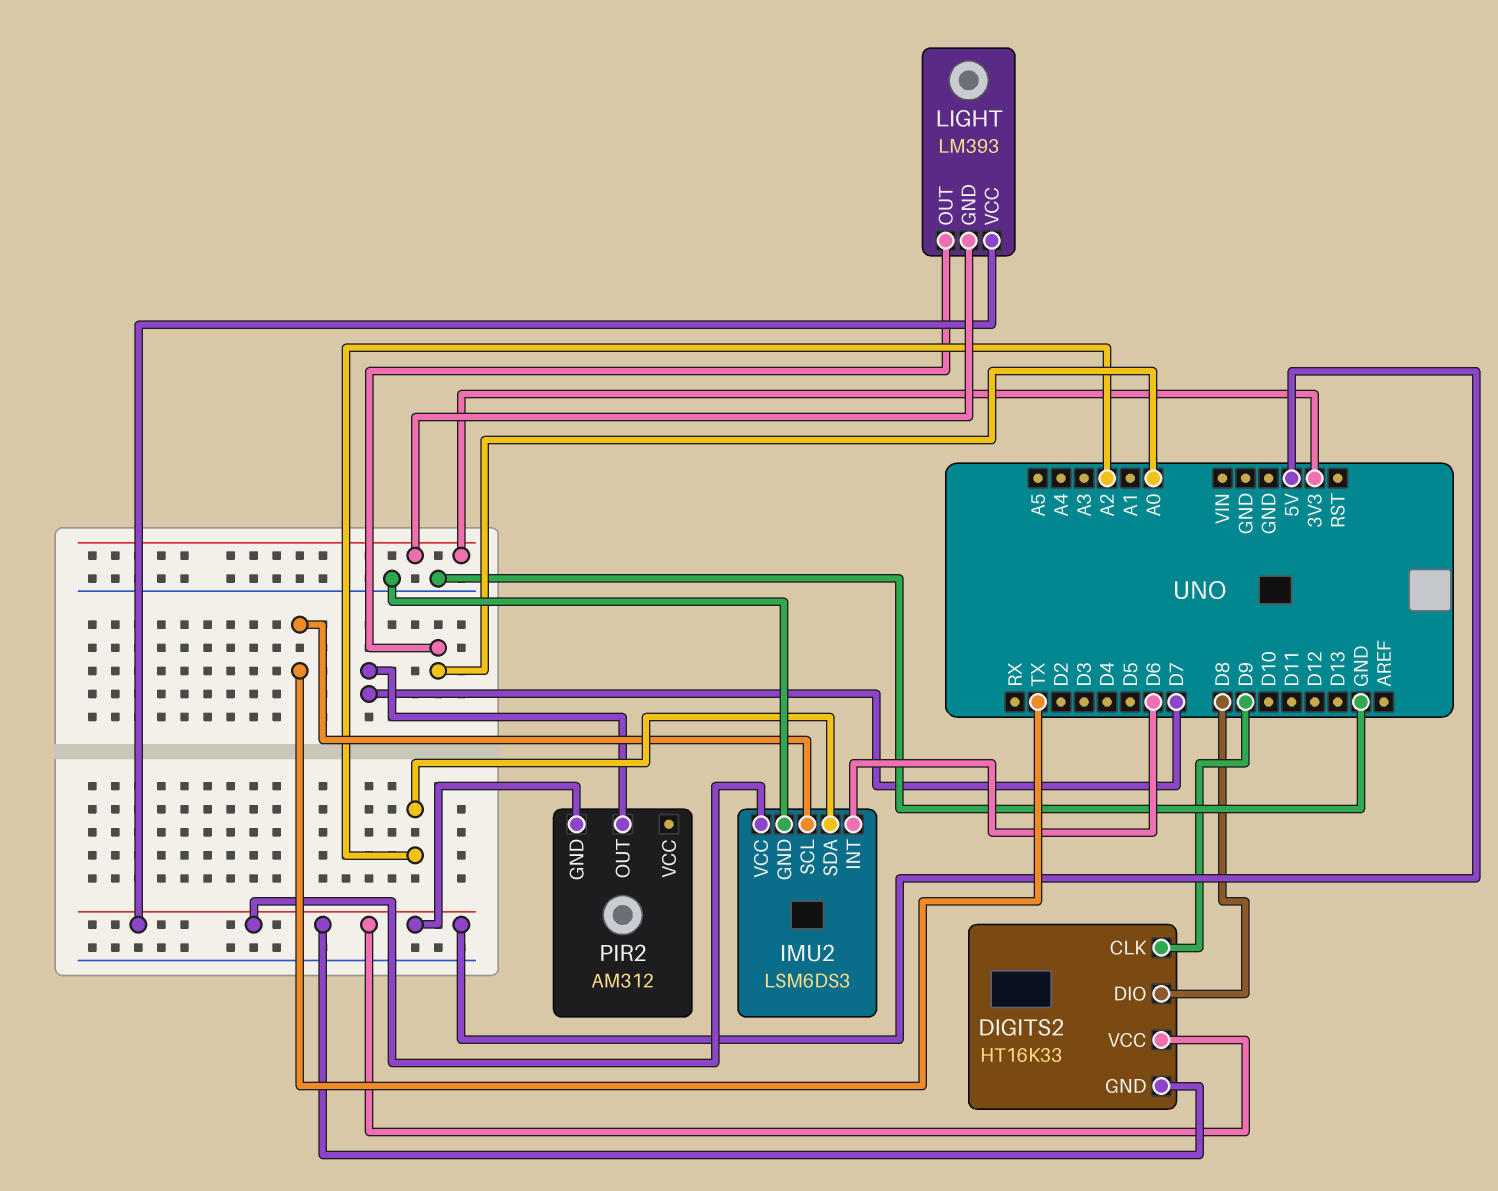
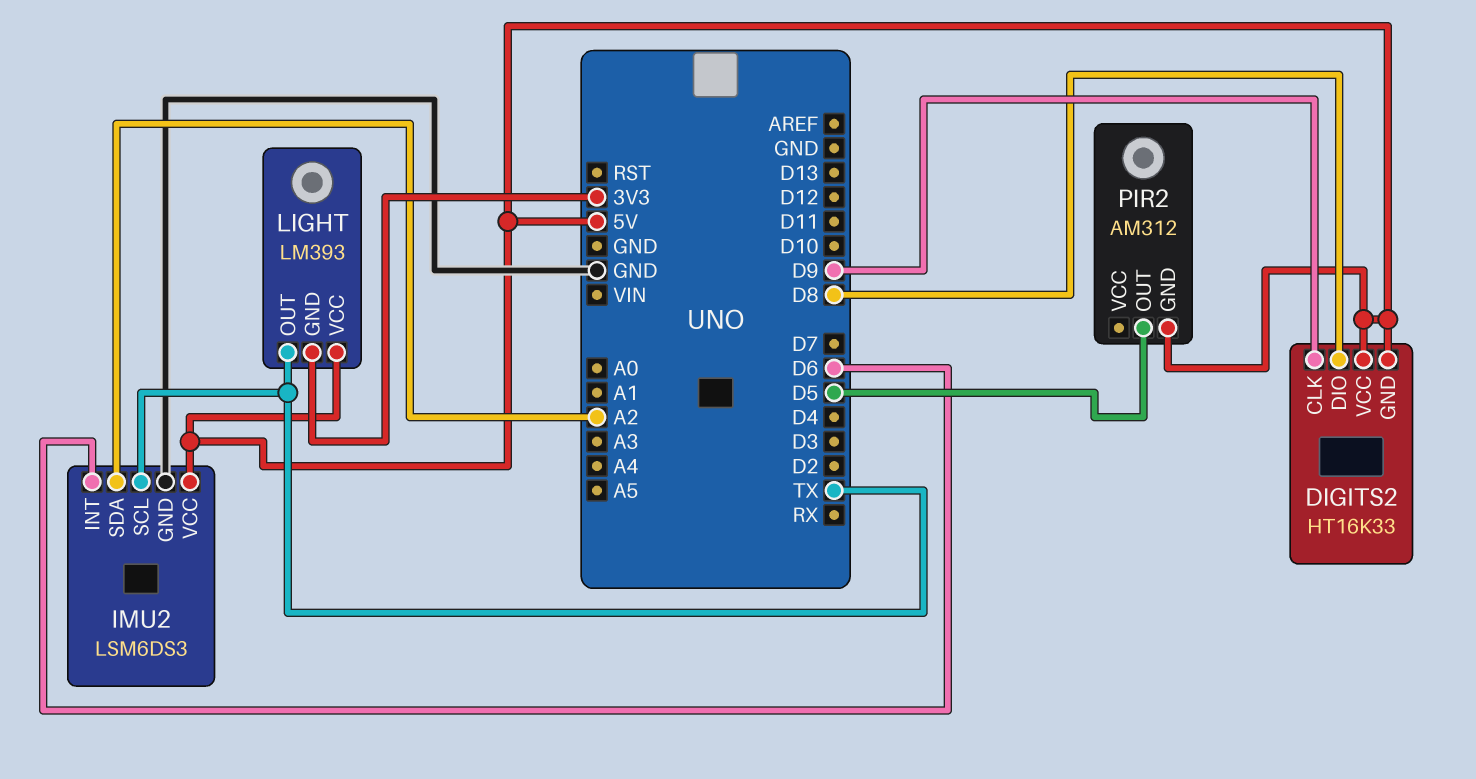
LIGHT pin OUT: A0 -> TX
PIR2 pin OUT: D7 -> D5

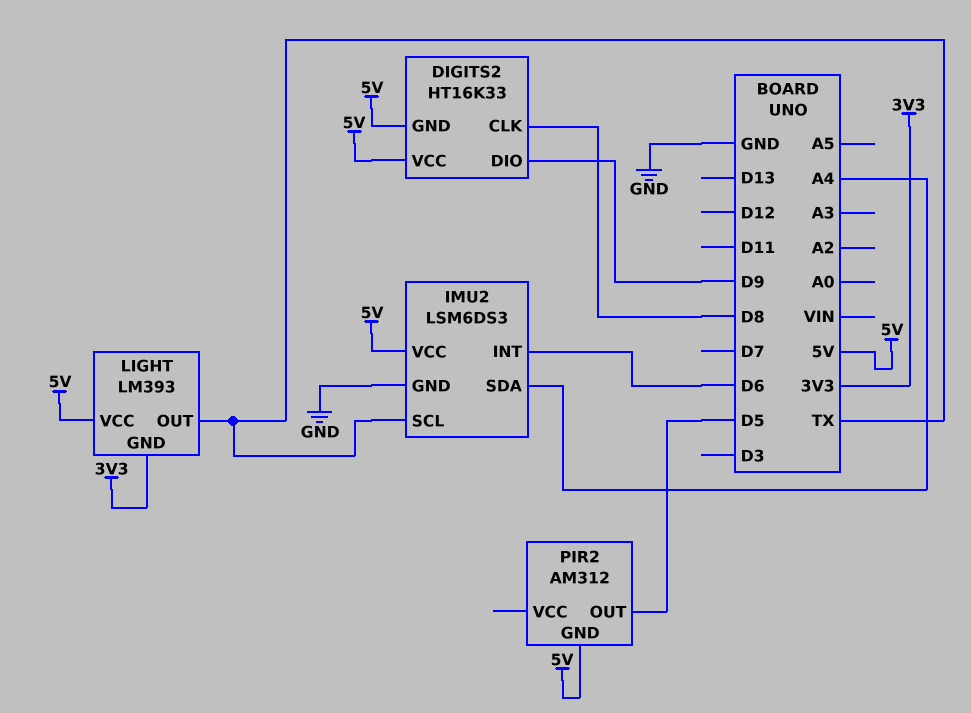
DIGITS2 pin CLK: D9 -> D8
DIGITS2 pin DIO: D8 -> D9
IMU2 pin SDA: A2 -> A4

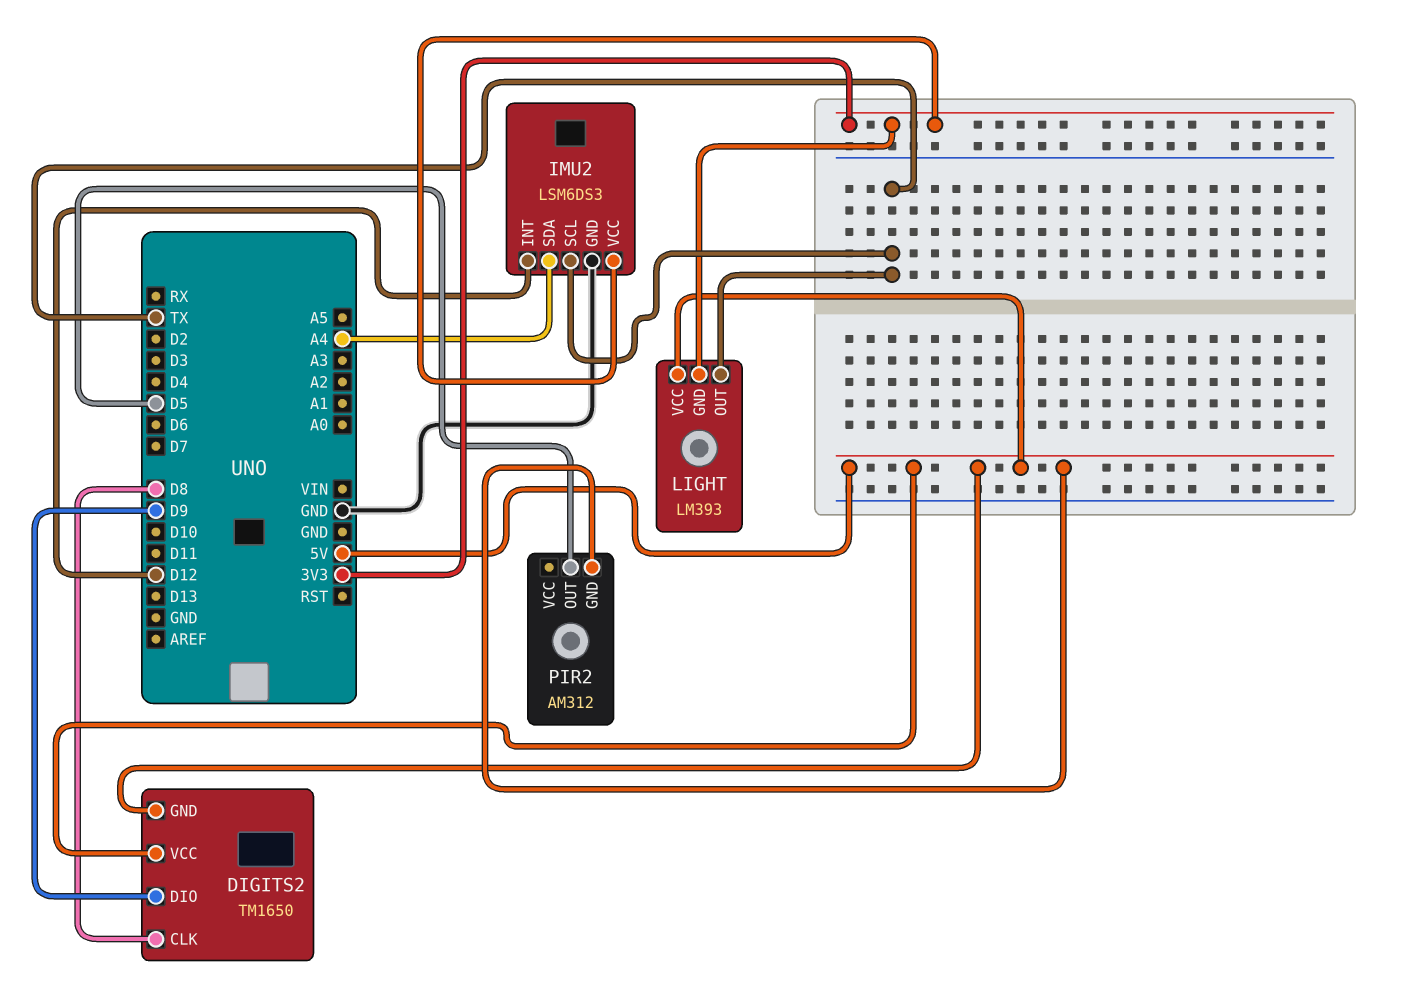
DIGITS2: HT16K33 -> TM1650
IMU2 pin INT: D6 -> D12
IMU2 pin VCC: 5V -> 3V3

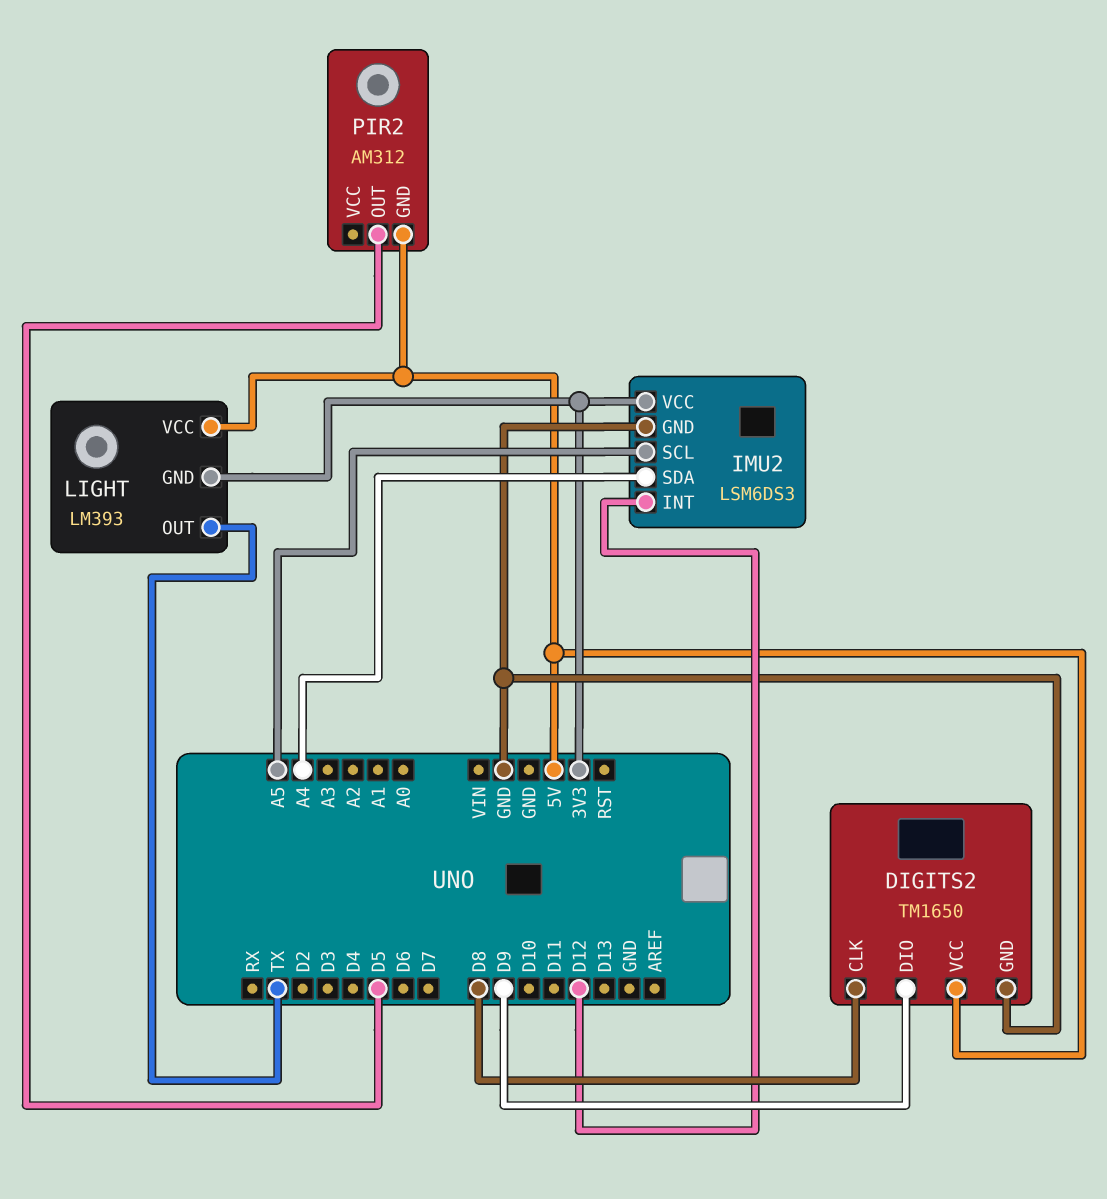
DIGITS2 pin GND: 5V -> GND
IMU2 pin SCL: TX -> A5

